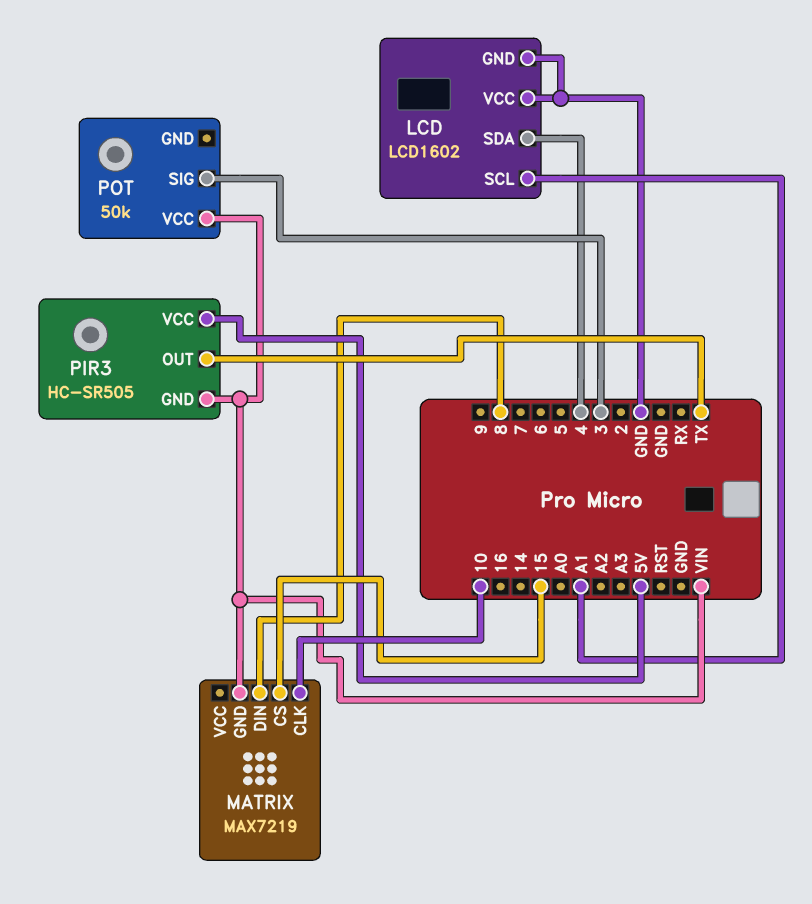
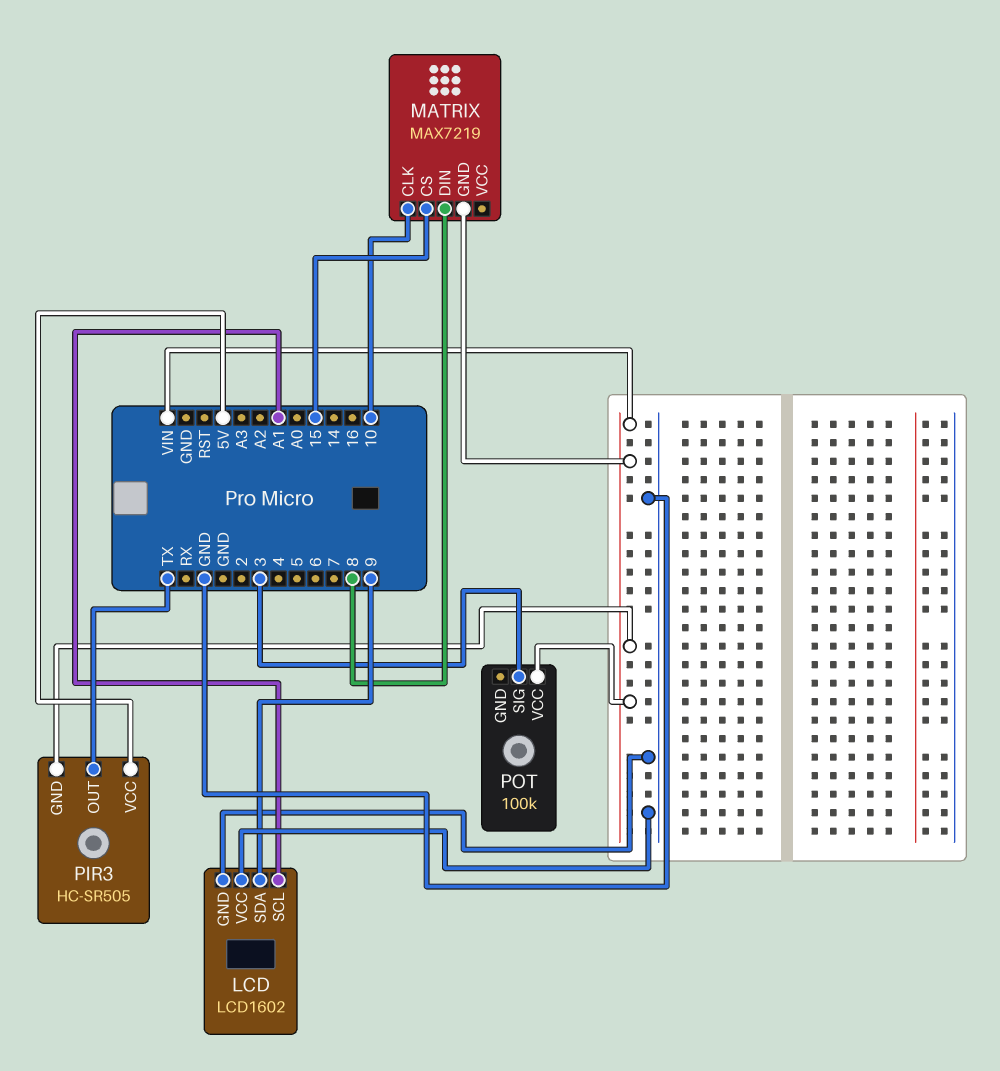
LCD pin SDA: 4 -> 9
POT: 50k -> 100k

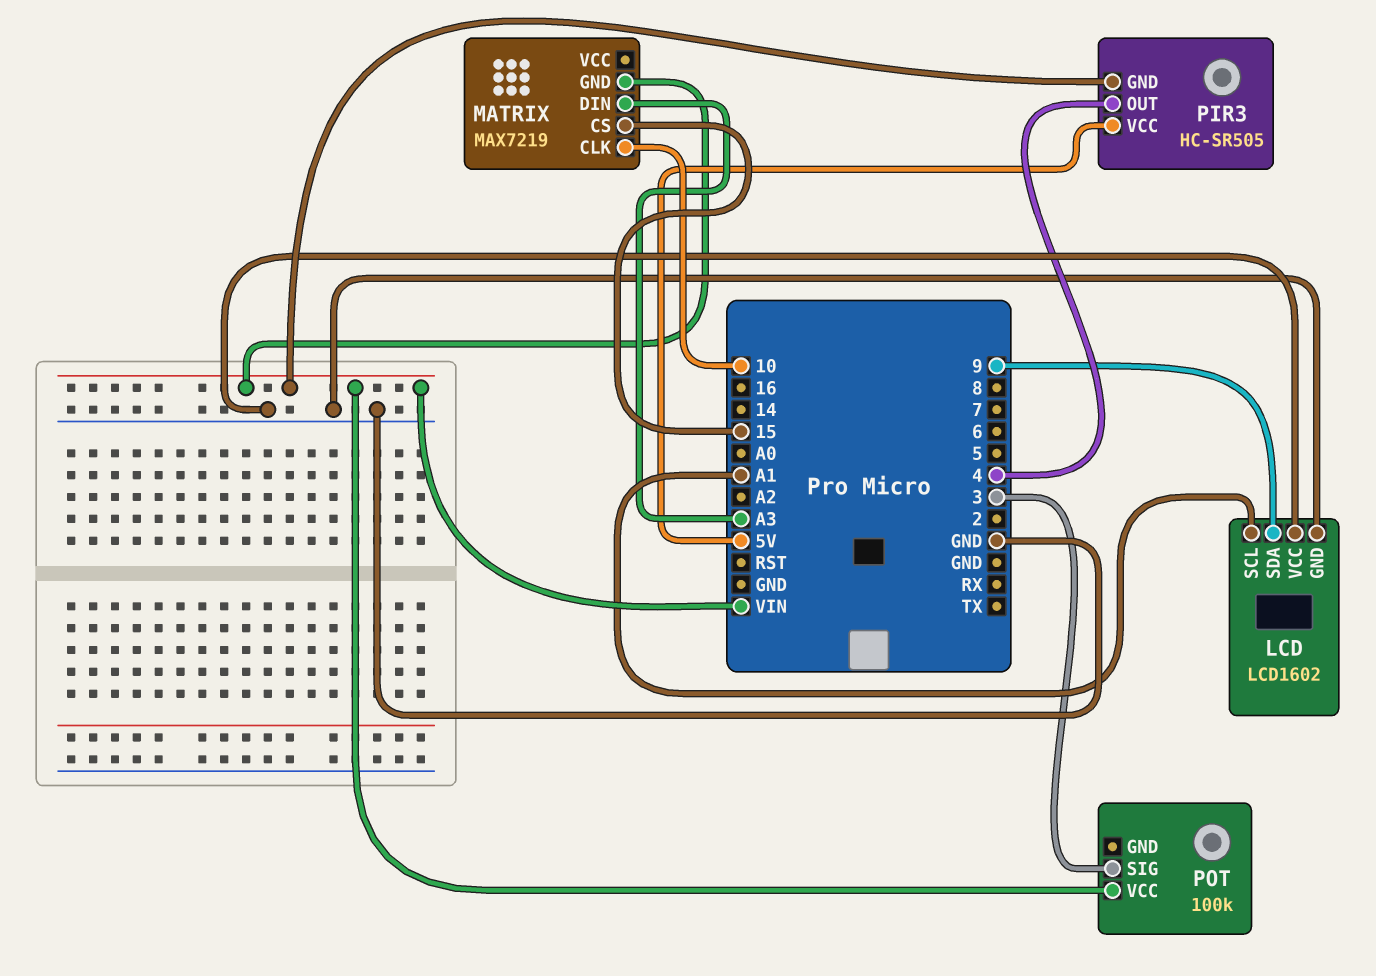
MATRIX pin DIN: 8 -> A3
PIR3 pin OUT: TX -> 4

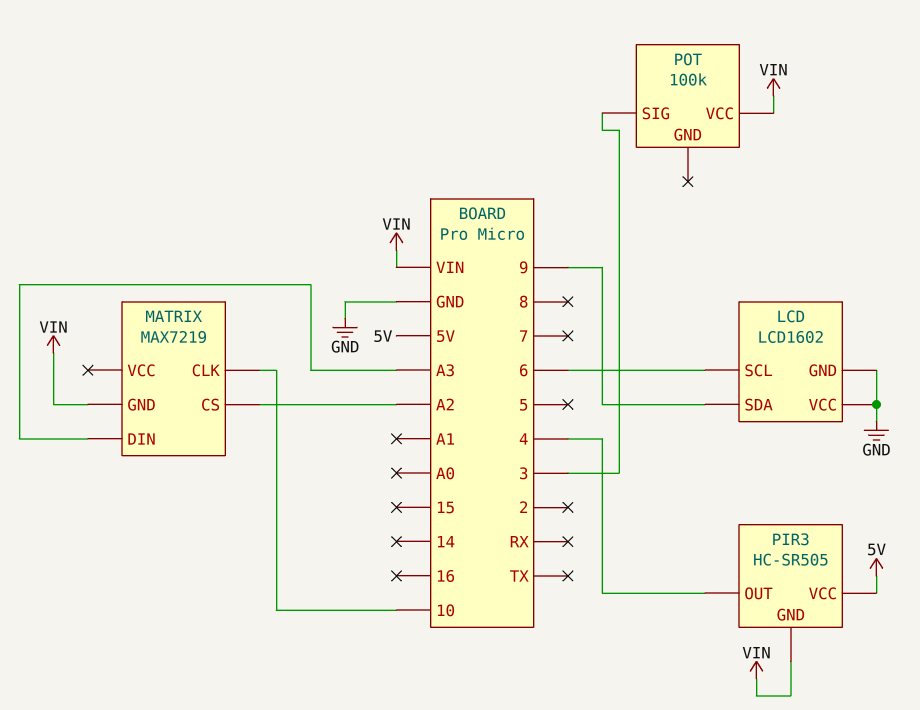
LCD pin SCL: A1 -> 6
MATRIX pin CS: 15 -> A2

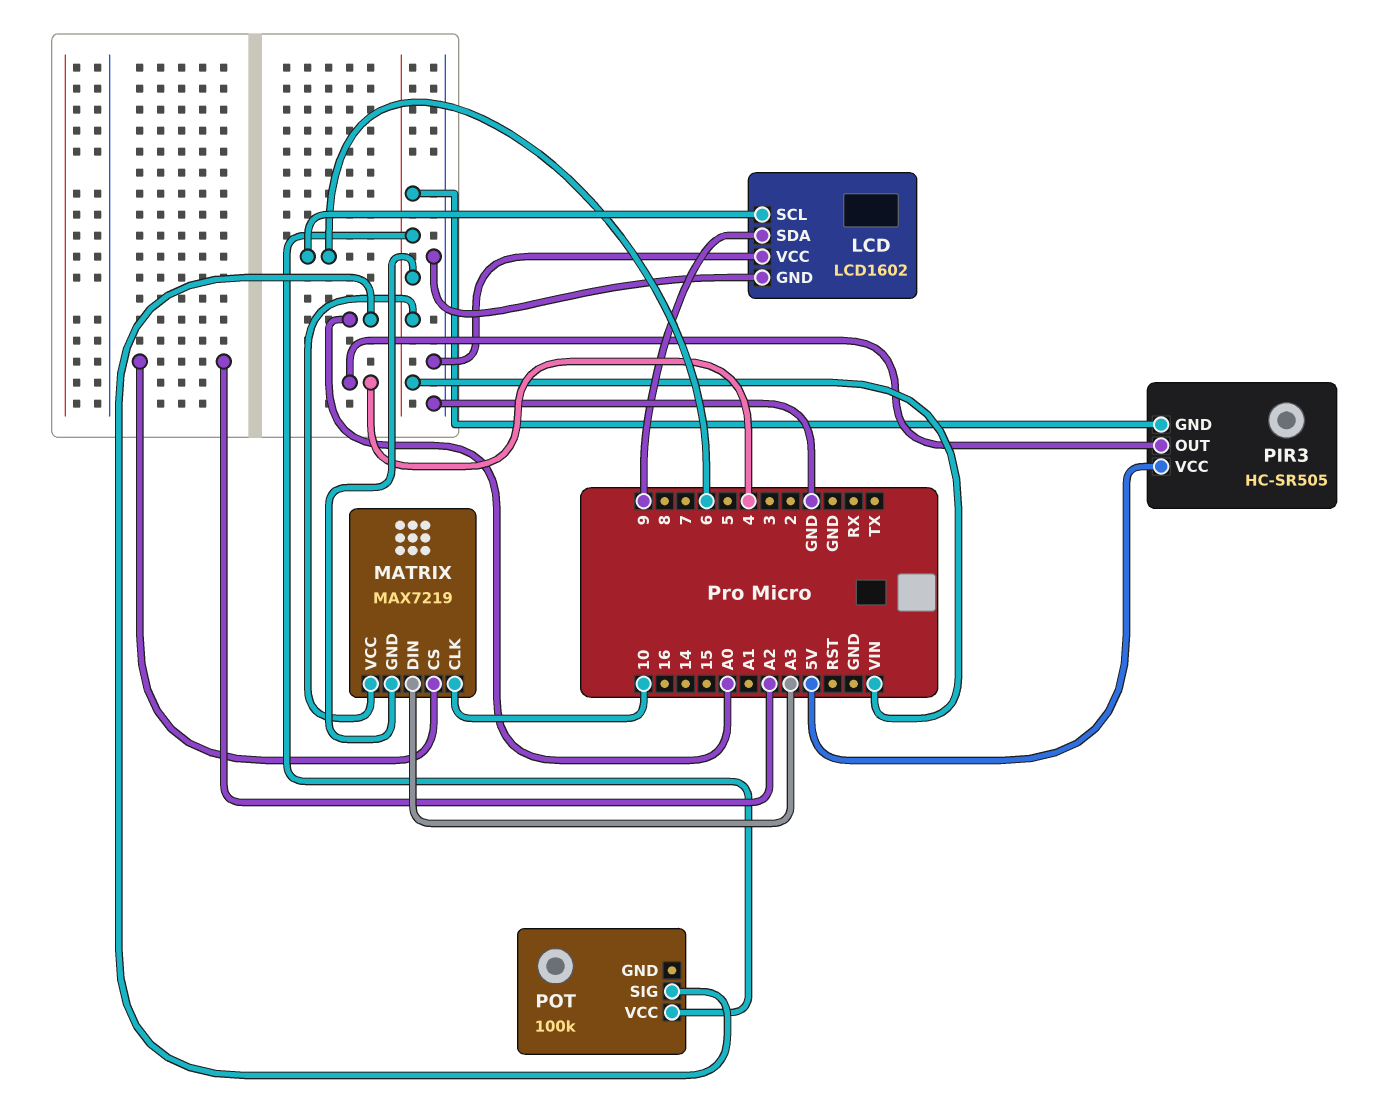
MATRIX pin VCC: none -> VIN
POT pin SIG: 3 -> A0

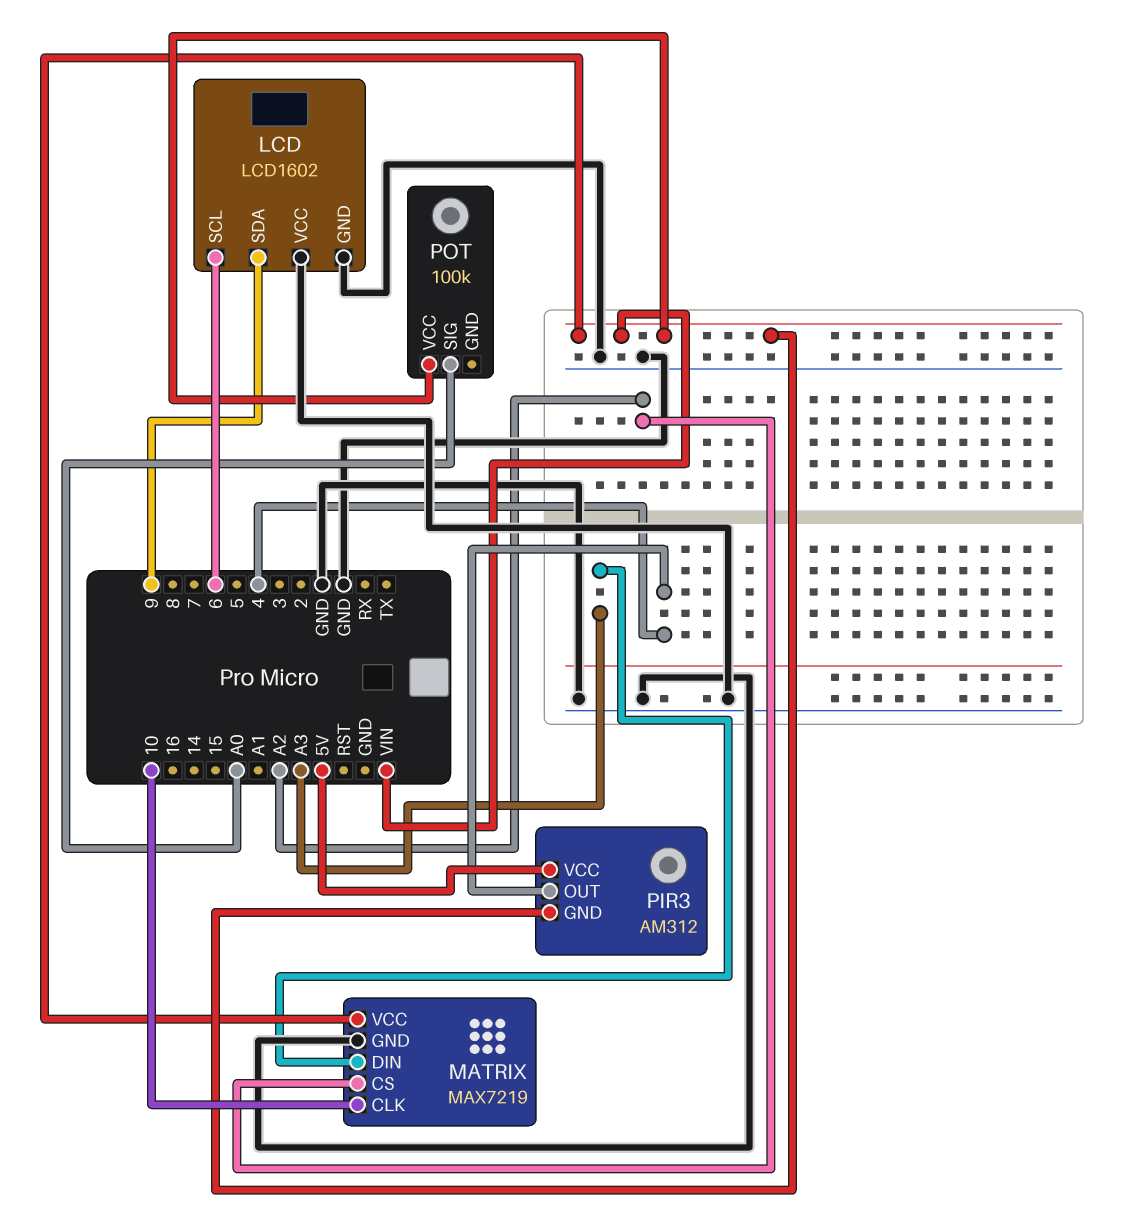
MATRIX pin GND: VIN -> GND
PIR3: HC-SR505 -> AM312

